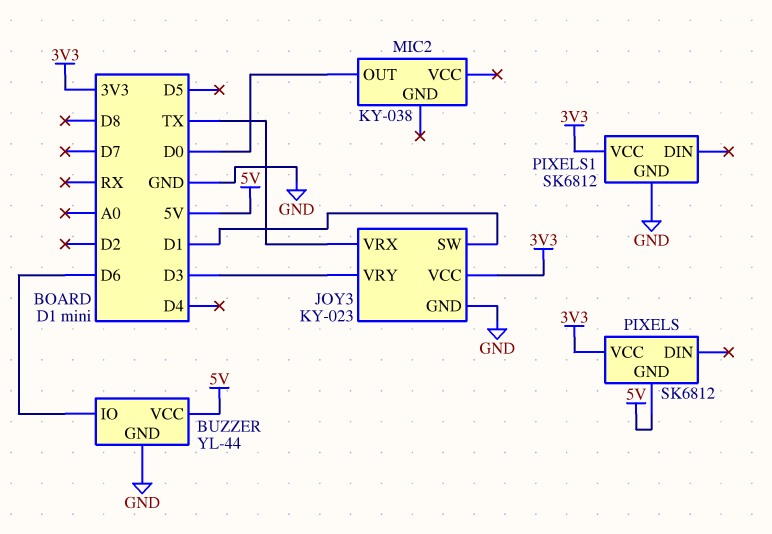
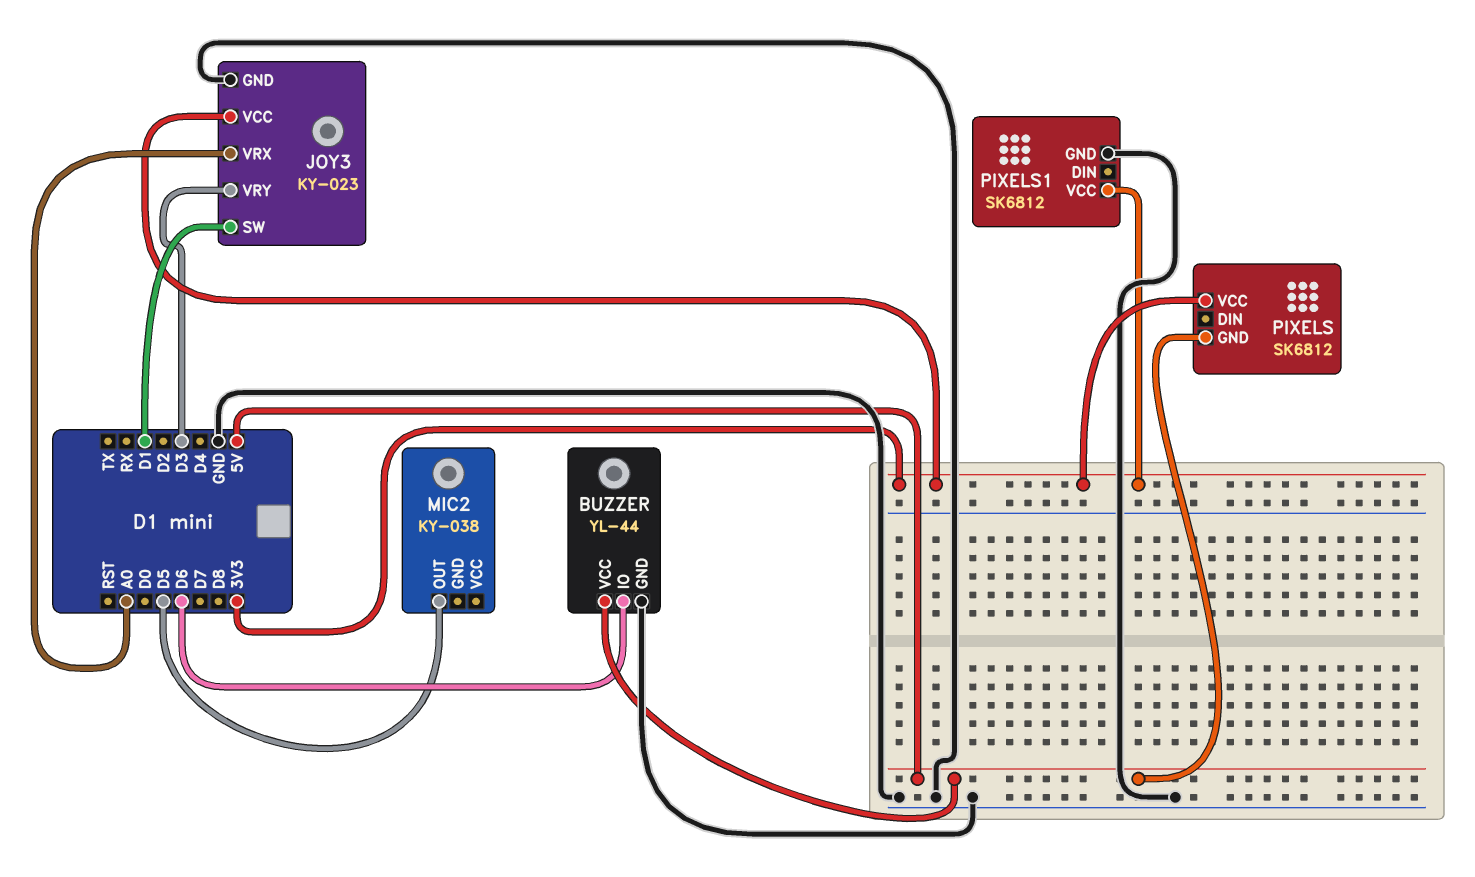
JOY3 pin VRX: TX -> A0
MIC2 pin OUT: D0 -> D5

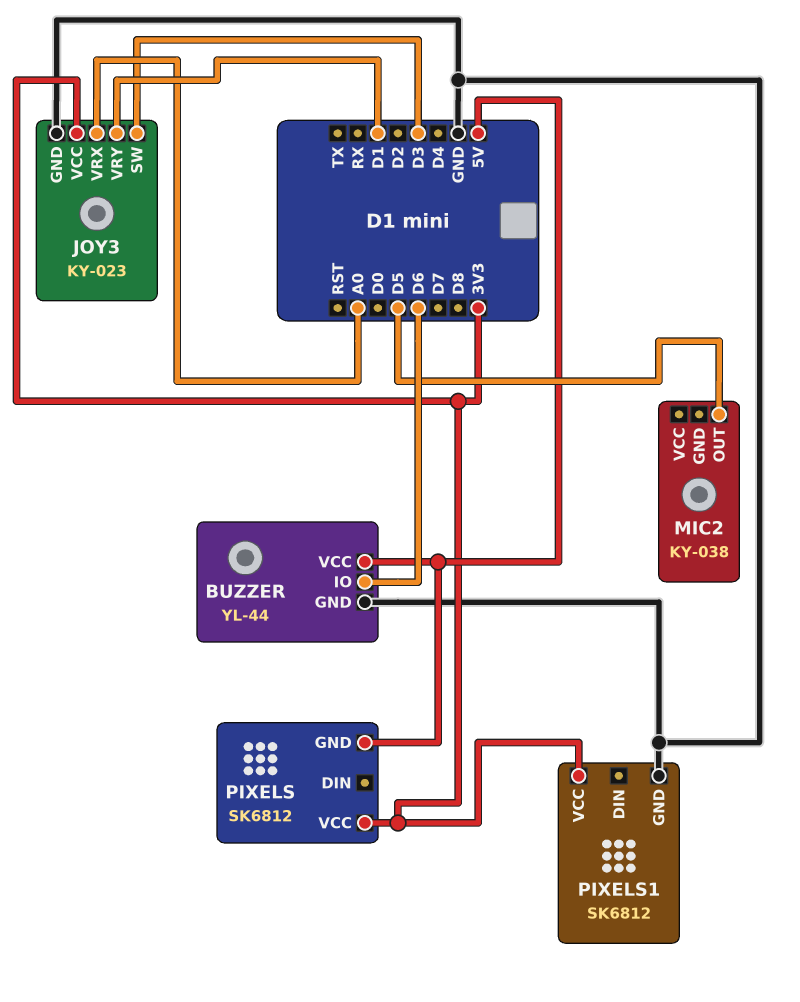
JOY3 pin SW: D1 -> D3
JOY3 pin VRY: D3 -> D1

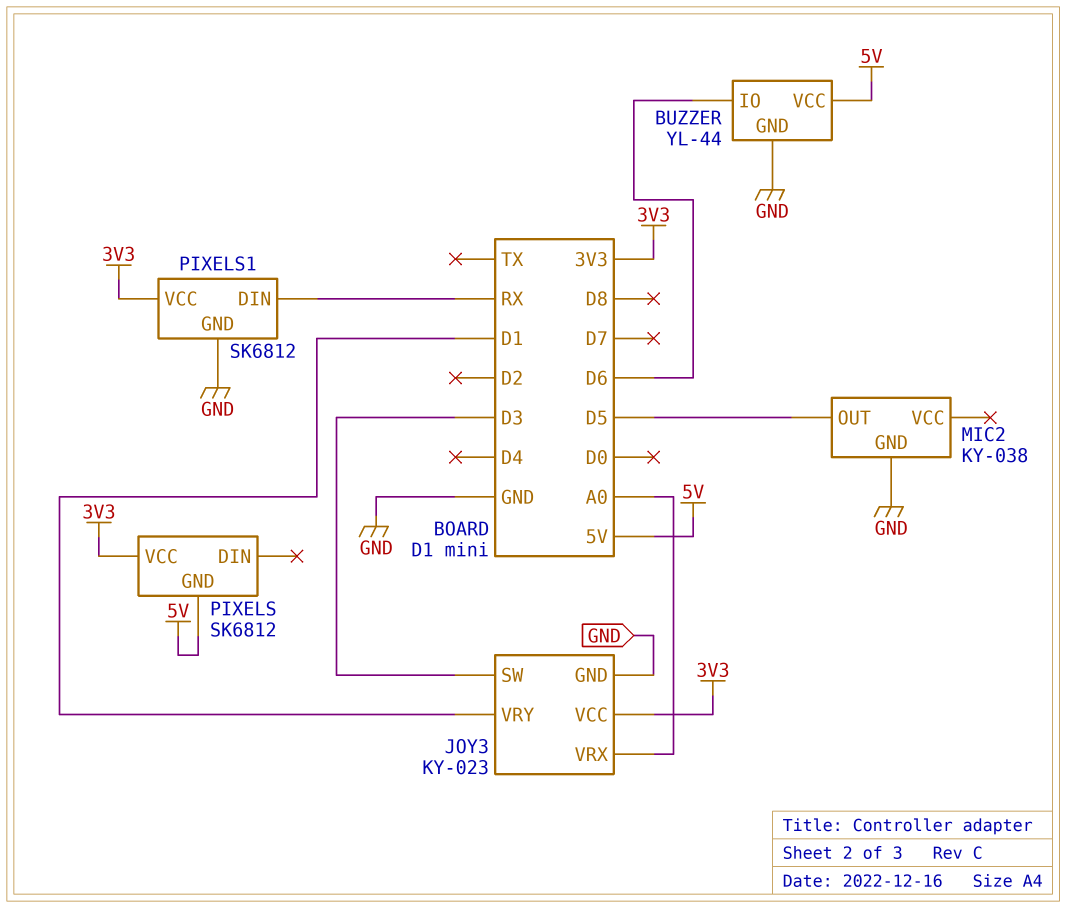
MIC2 pin GND: none -> GND
PIXELS1 pin DIN: none -> RX

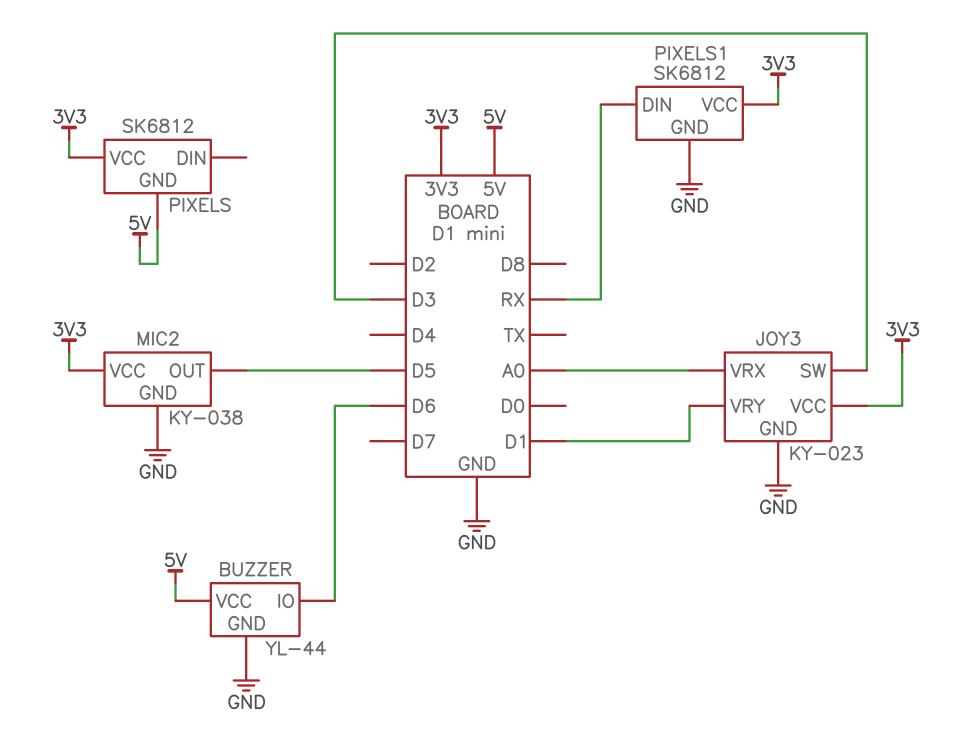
MIC2 pin VCC: none -> 3V3

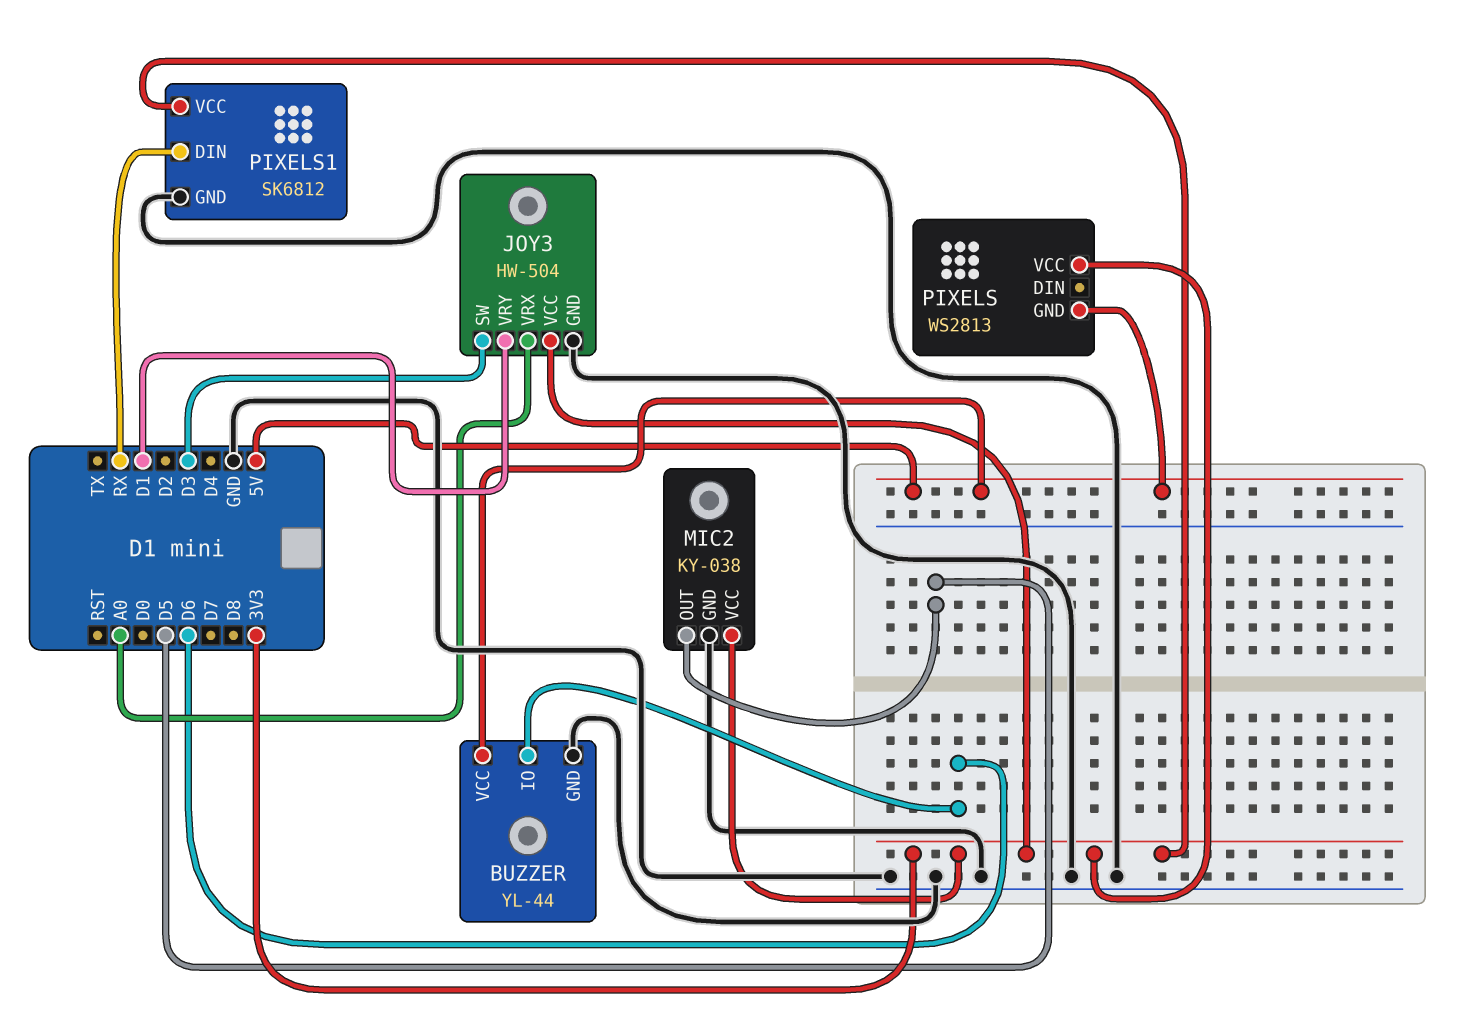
JOY3: KY-023 -> HW-504
PIXELS: SK6812 -> WS2813

